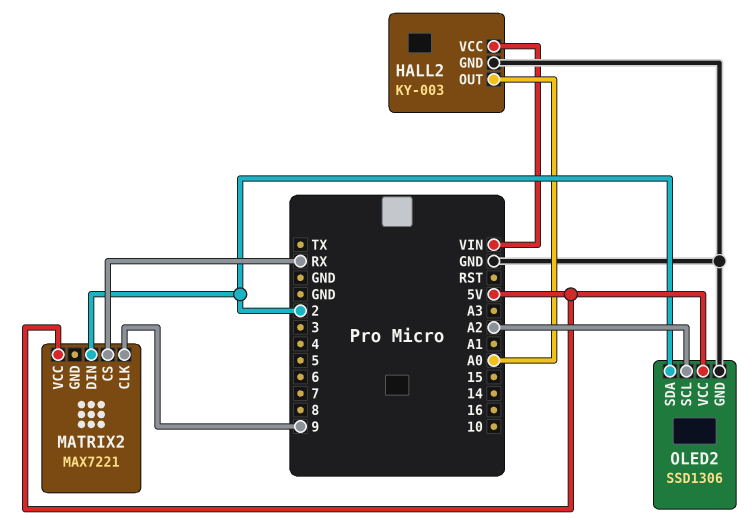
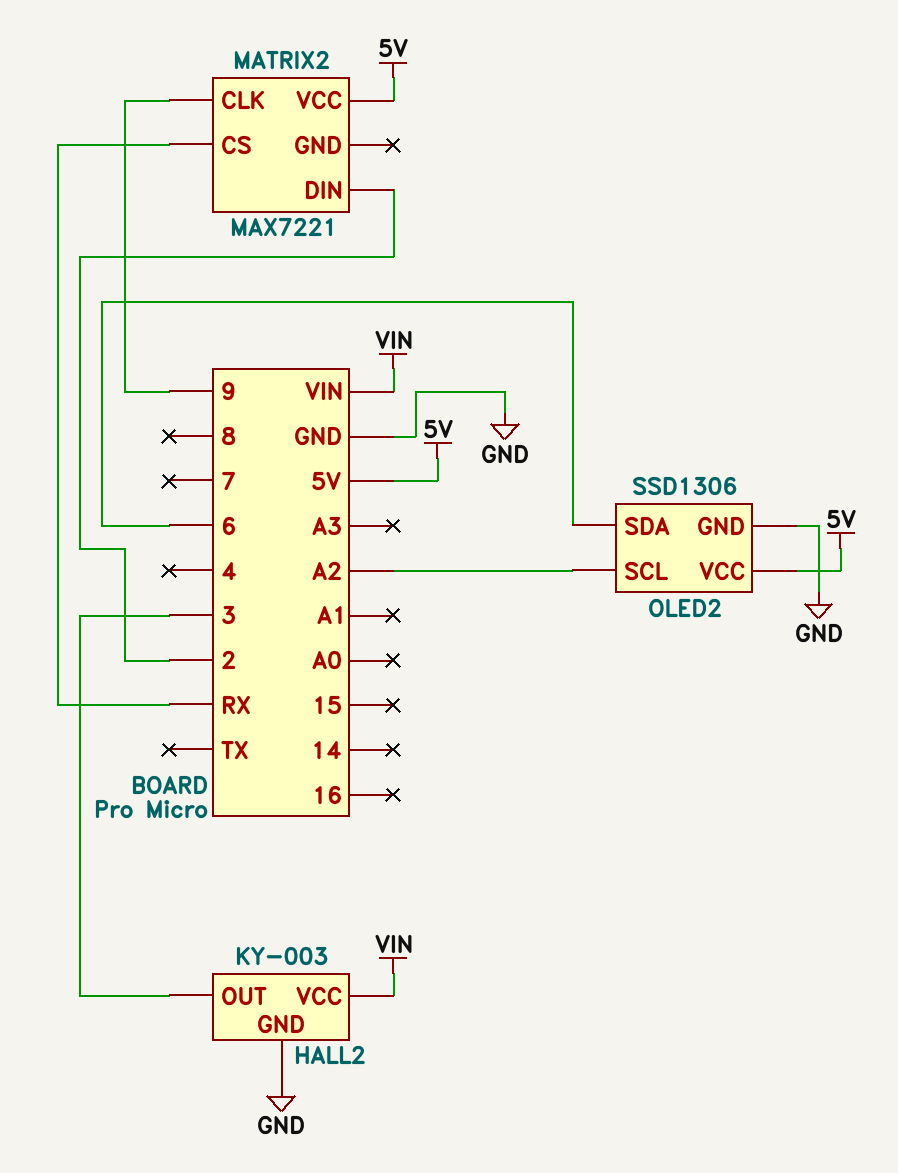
HALL2 pin OUT: A0 -> 3
OLED2 pin SDA: 2 -> 6

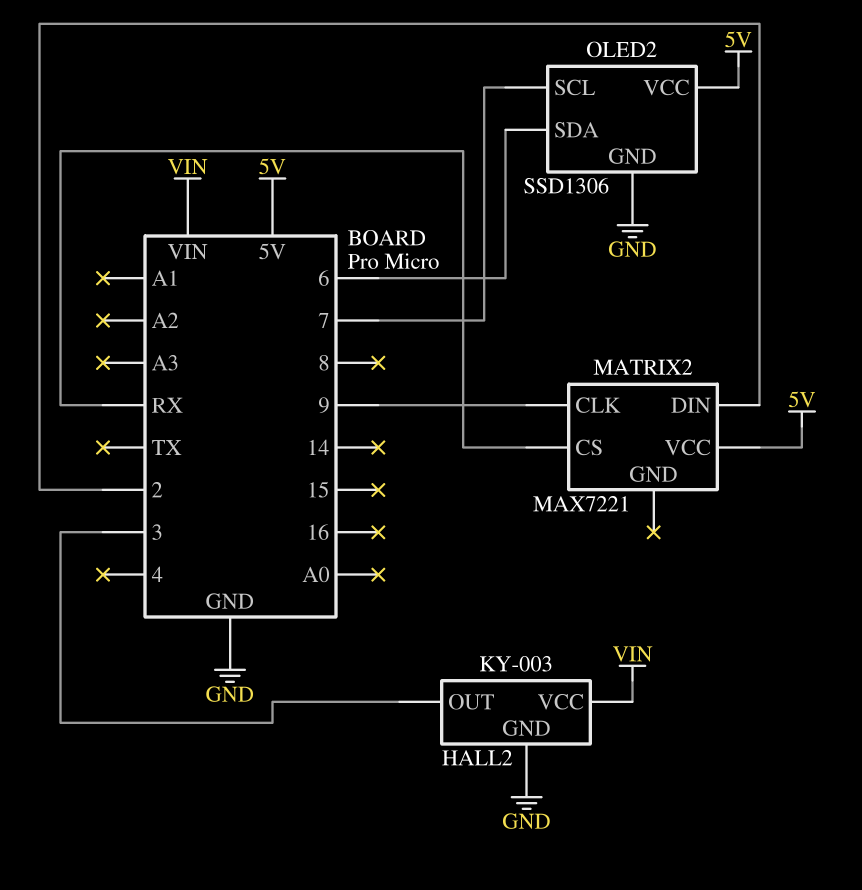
OLED2 pin SCL: A2 -> 7

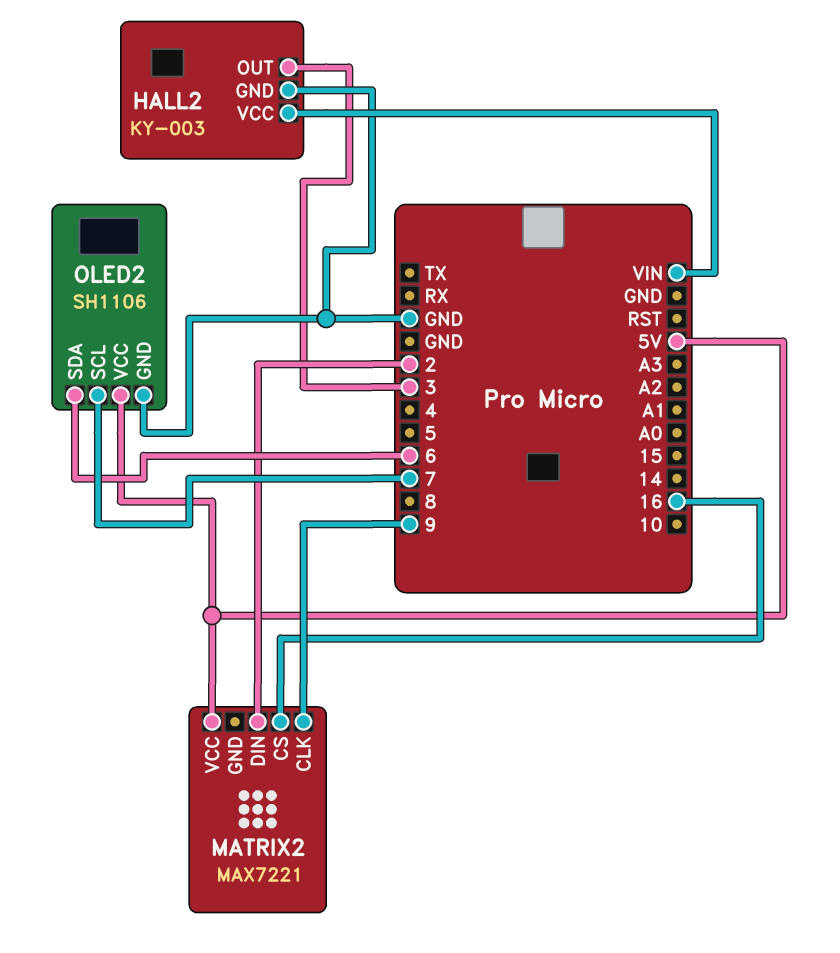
MATRIX2 pin CS: RX -> 16
OLED2: SSD1306 -> SH1106

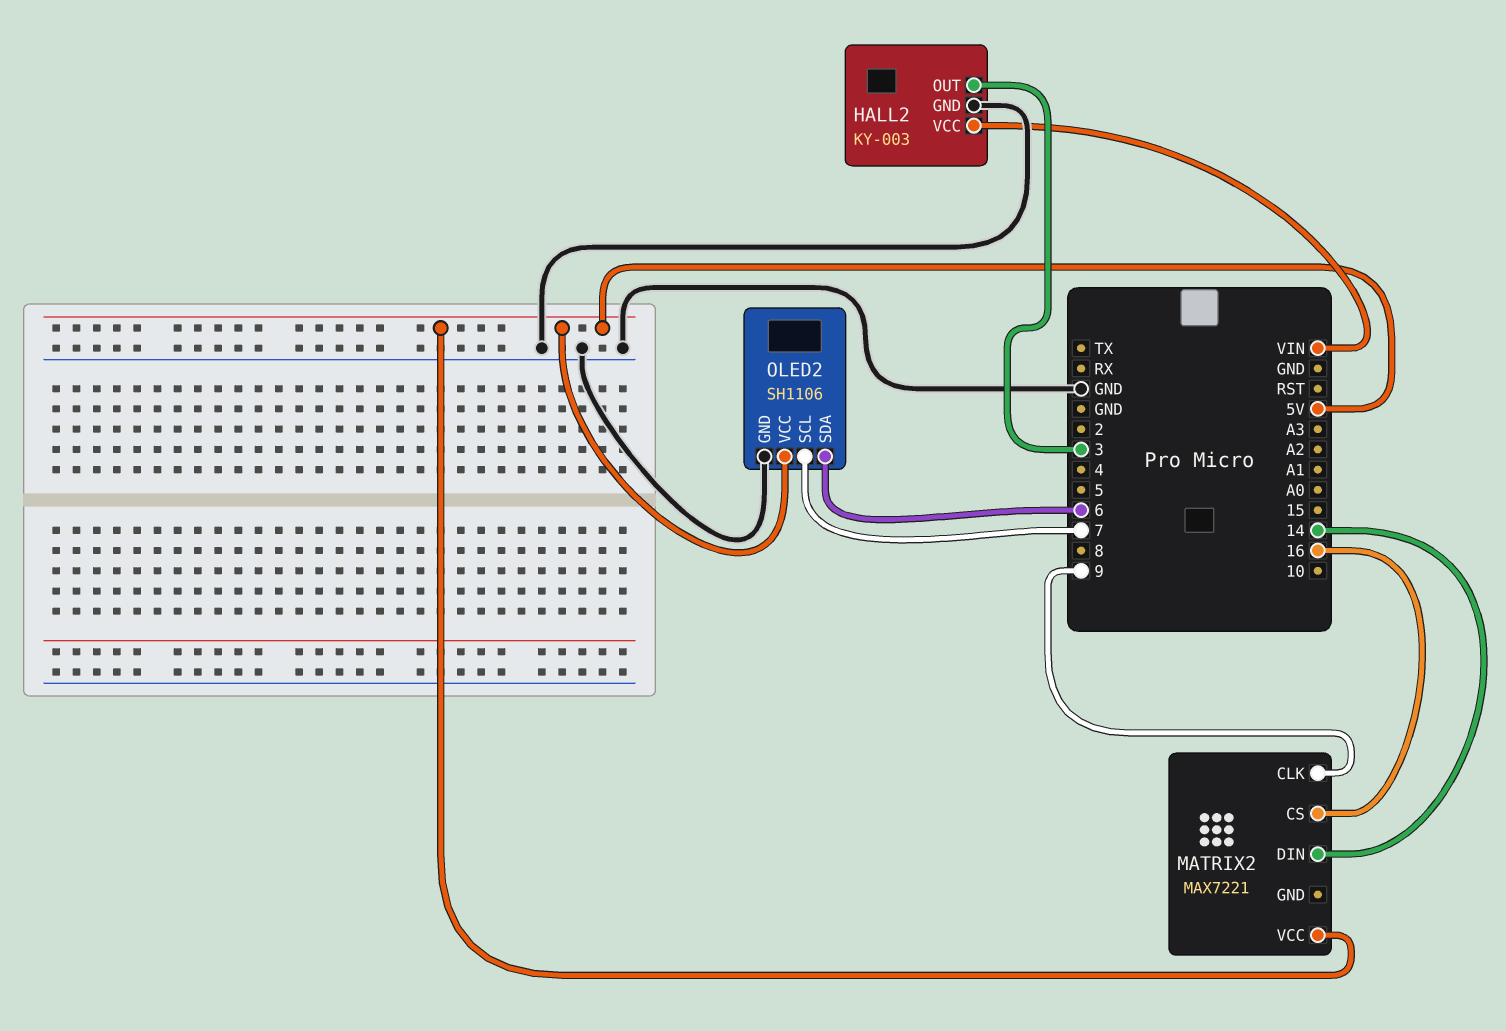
MATRIX2 pin DIN: 2 -> 14

